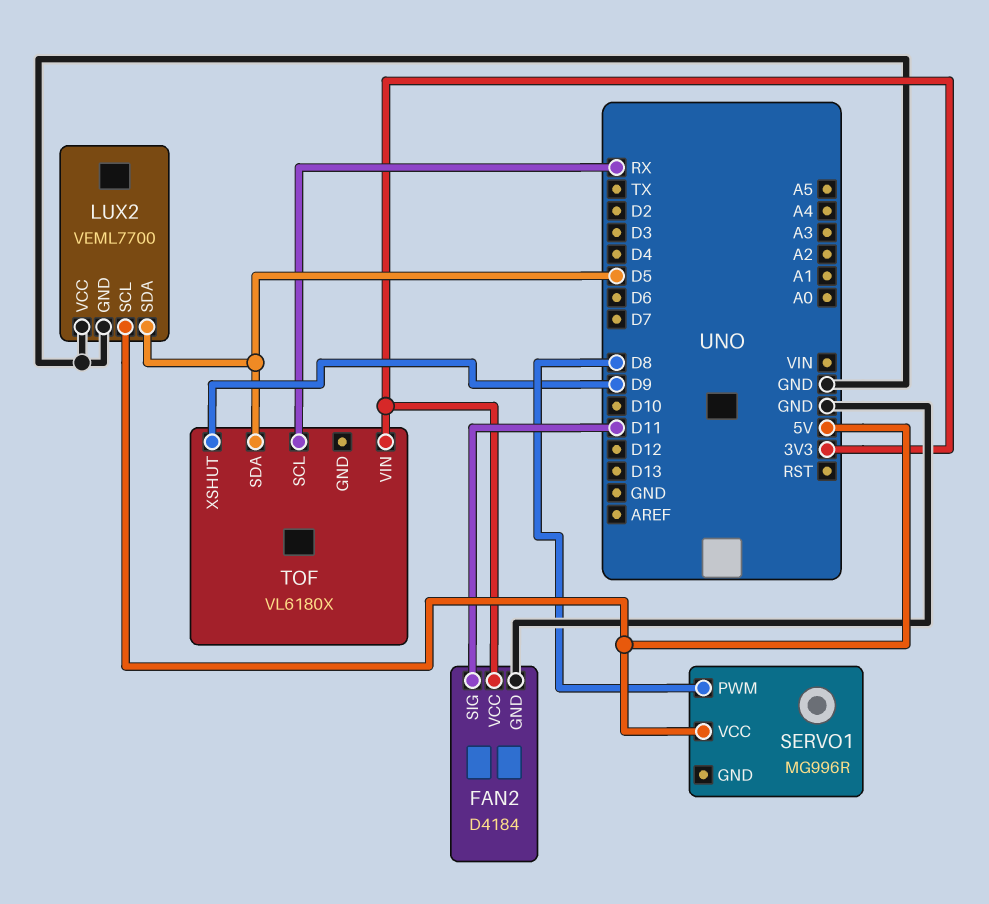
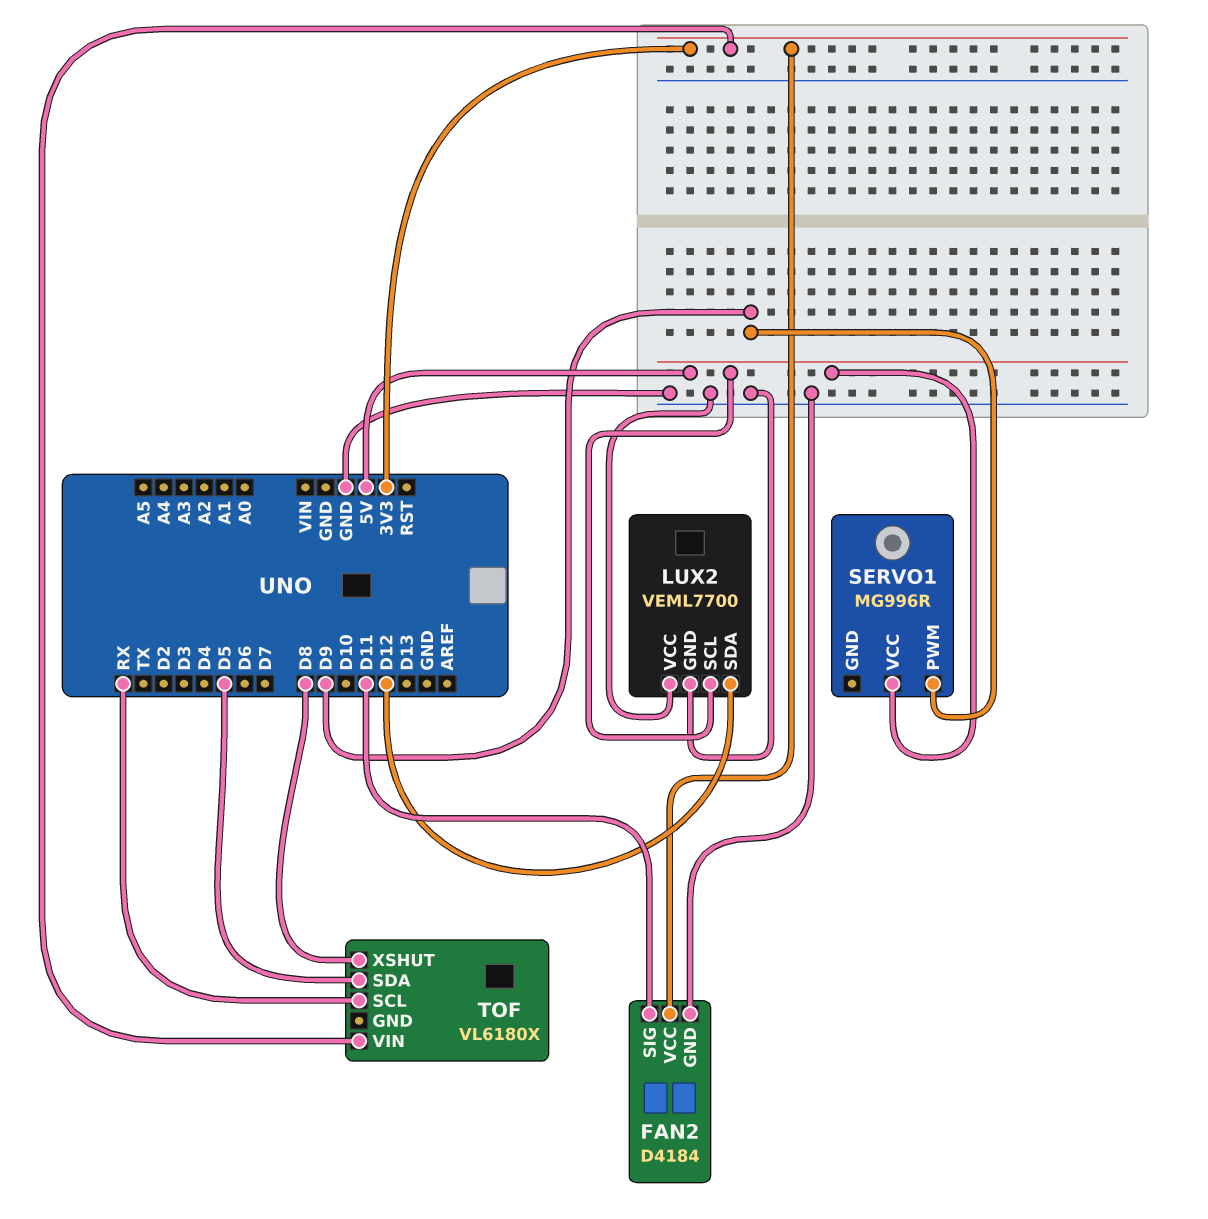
LUX2 pin SDA: D5 -> D12
SERVO1 pin PWM: D8 -> D9
TOF pin XSHUT: D9 -> D8

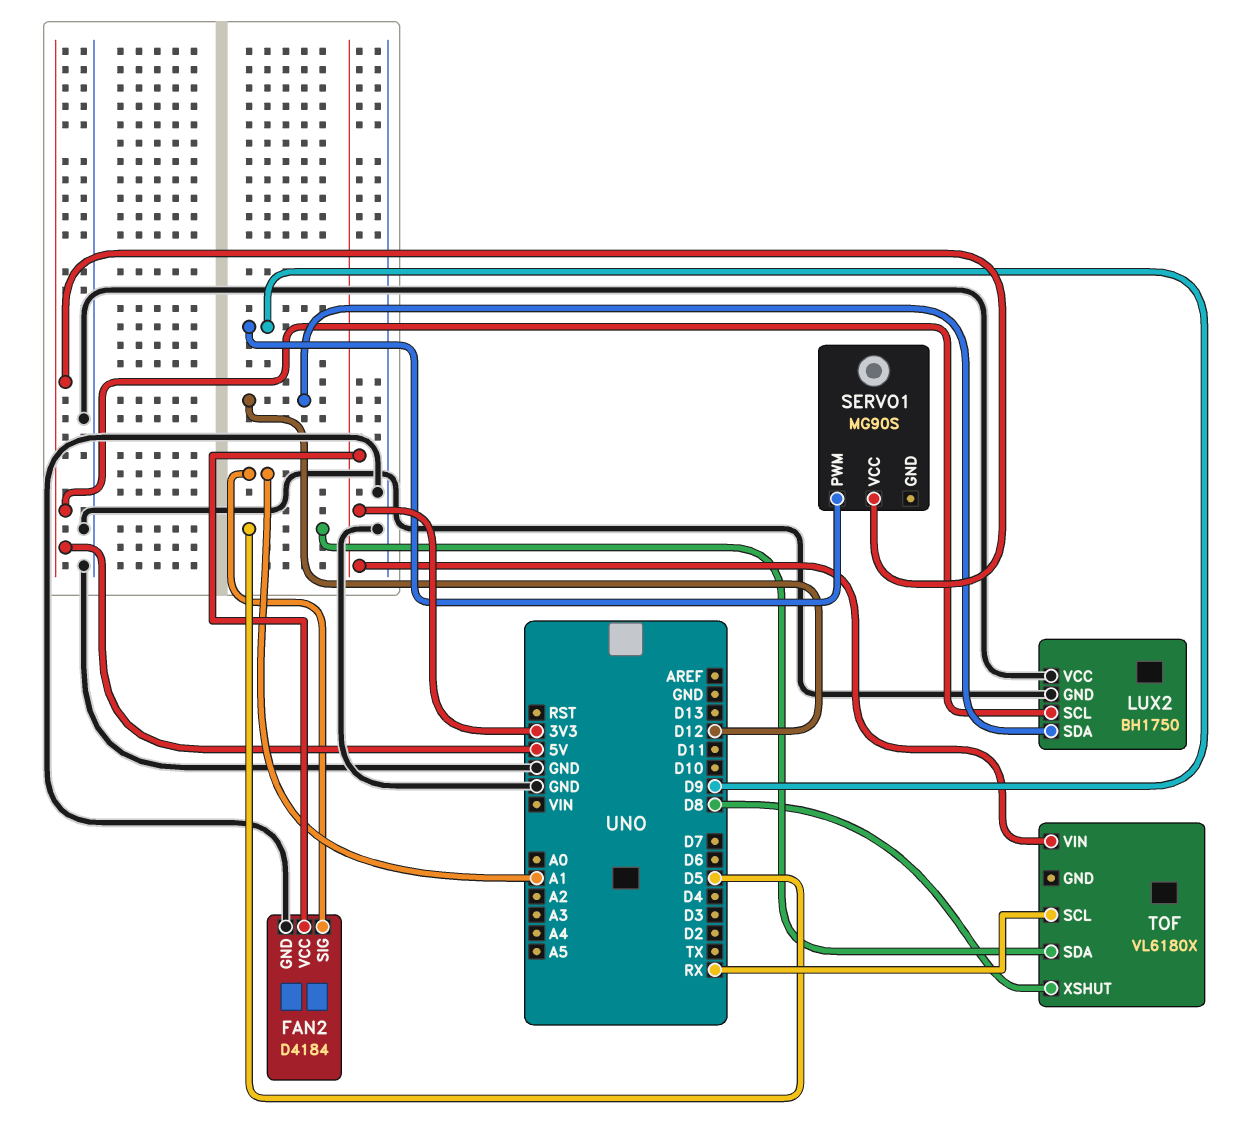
FAN2 pin SIG: D11 -> A1
LUX2: VEML7700 -> BH1750
SERVO1: MG996R -> MG90S

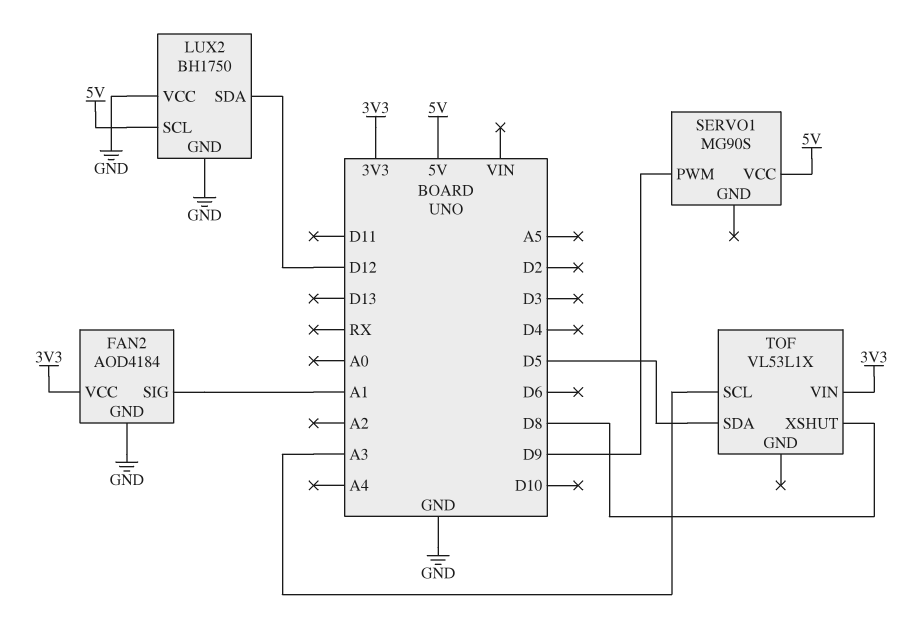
FAN2: D4184 -> AOD4184
TOF: VL6180X -> VL53L1X
TOF pin SCL: RX -> A3

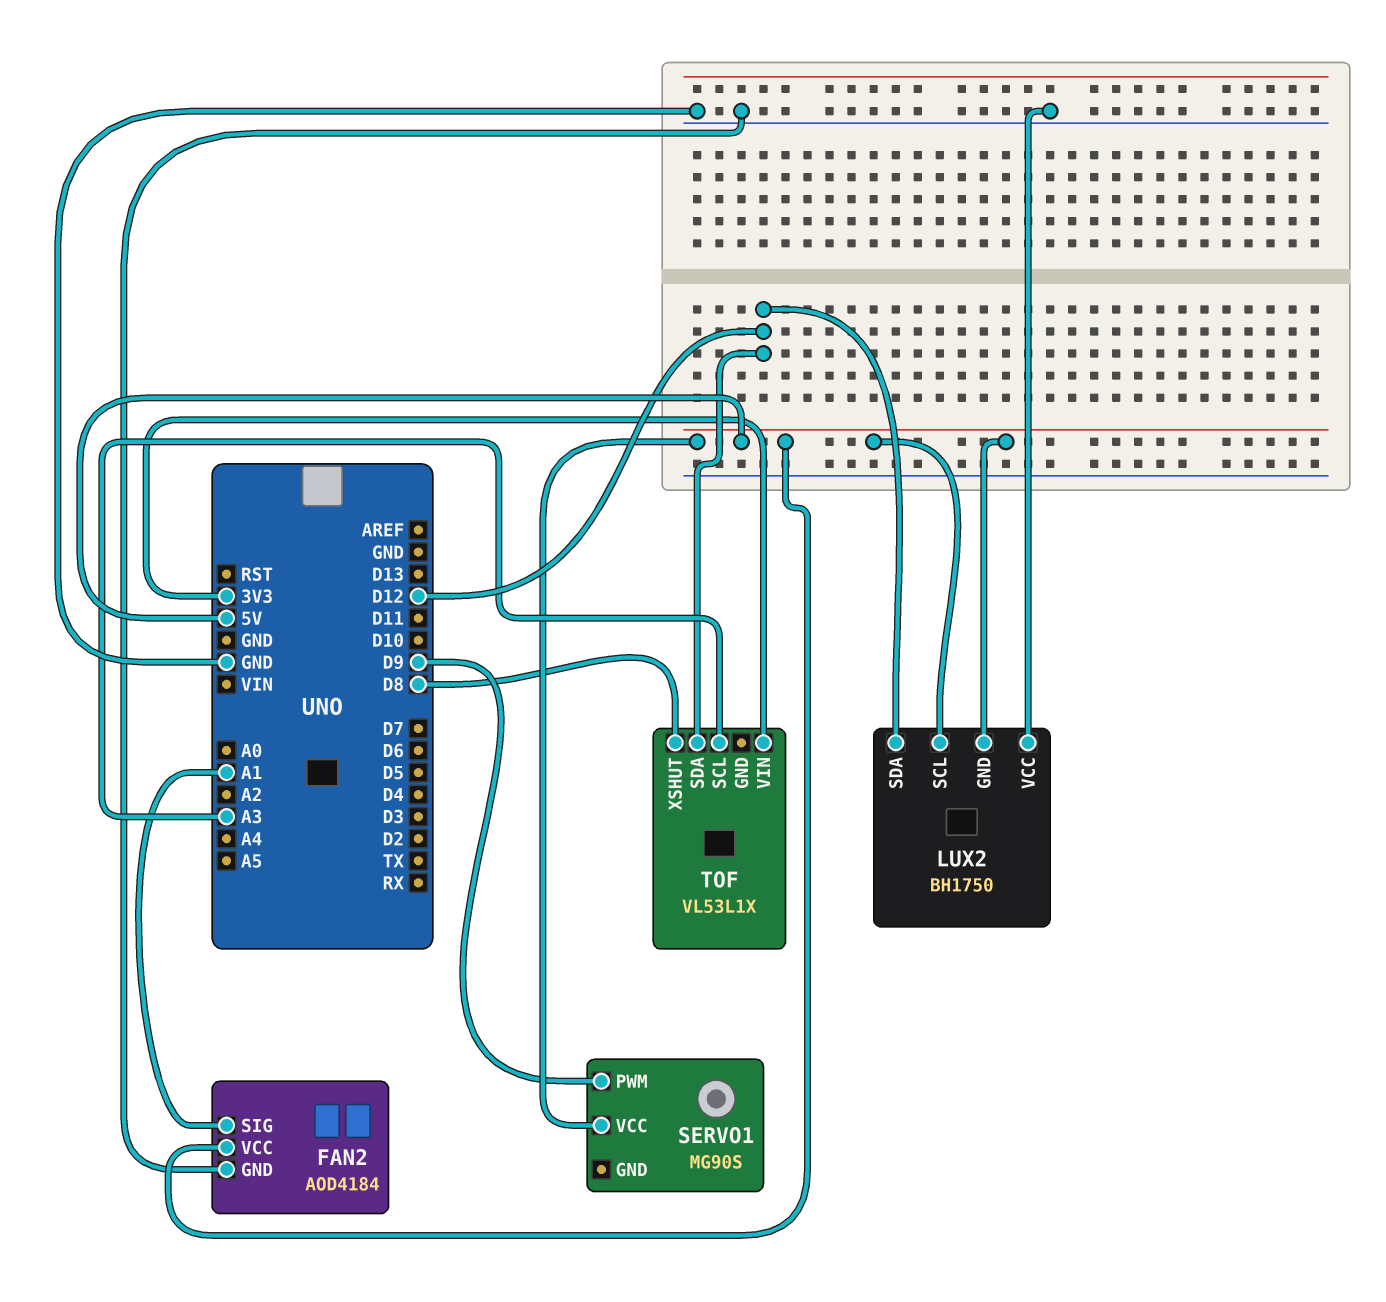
FAN2 pin VCC: 3V3 -> 5V
LUX2 pin GND: GND -> 5V
TOF pin SDA: D5 -> D12

